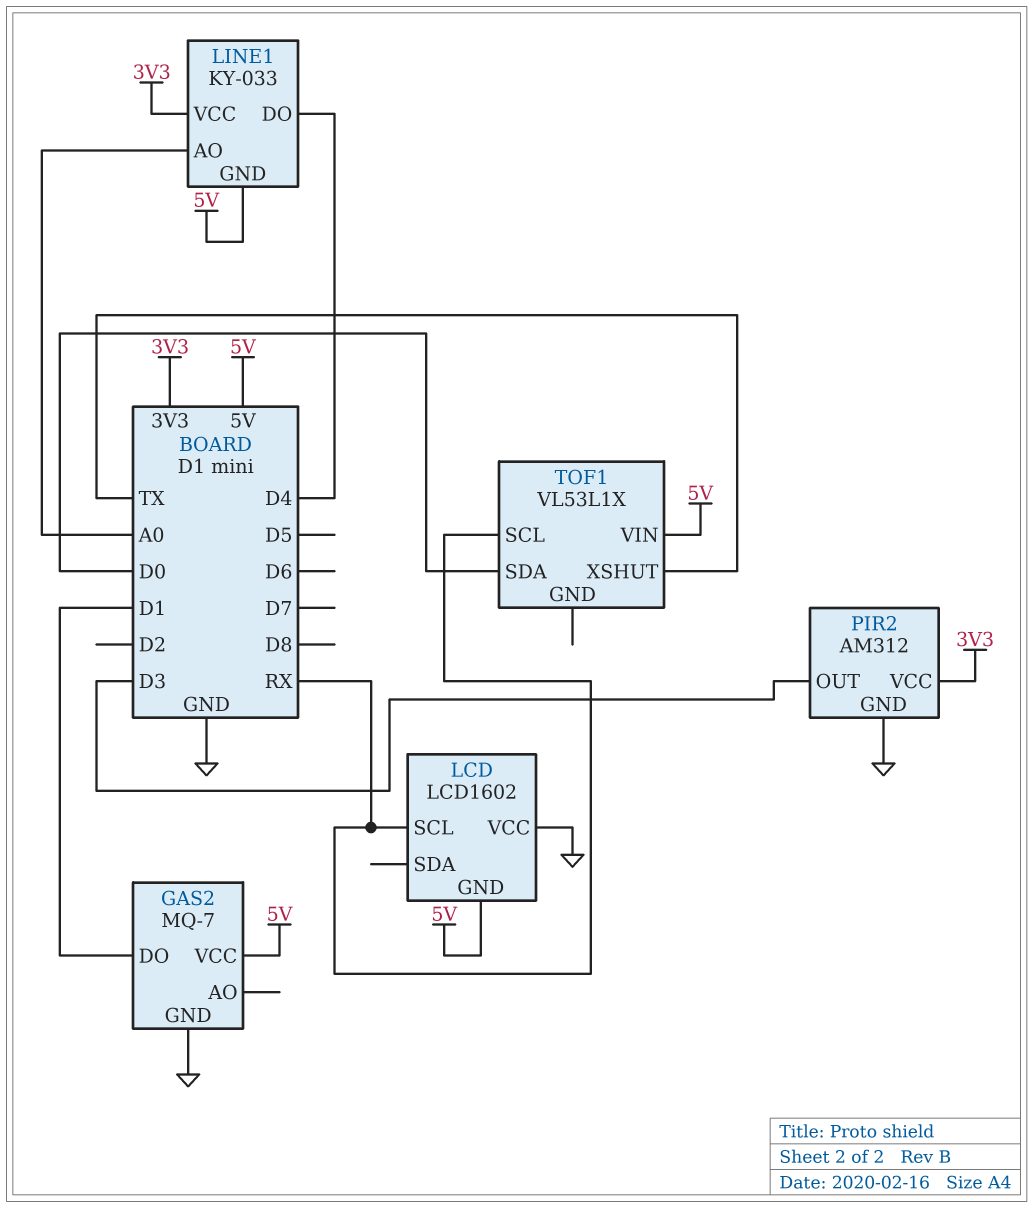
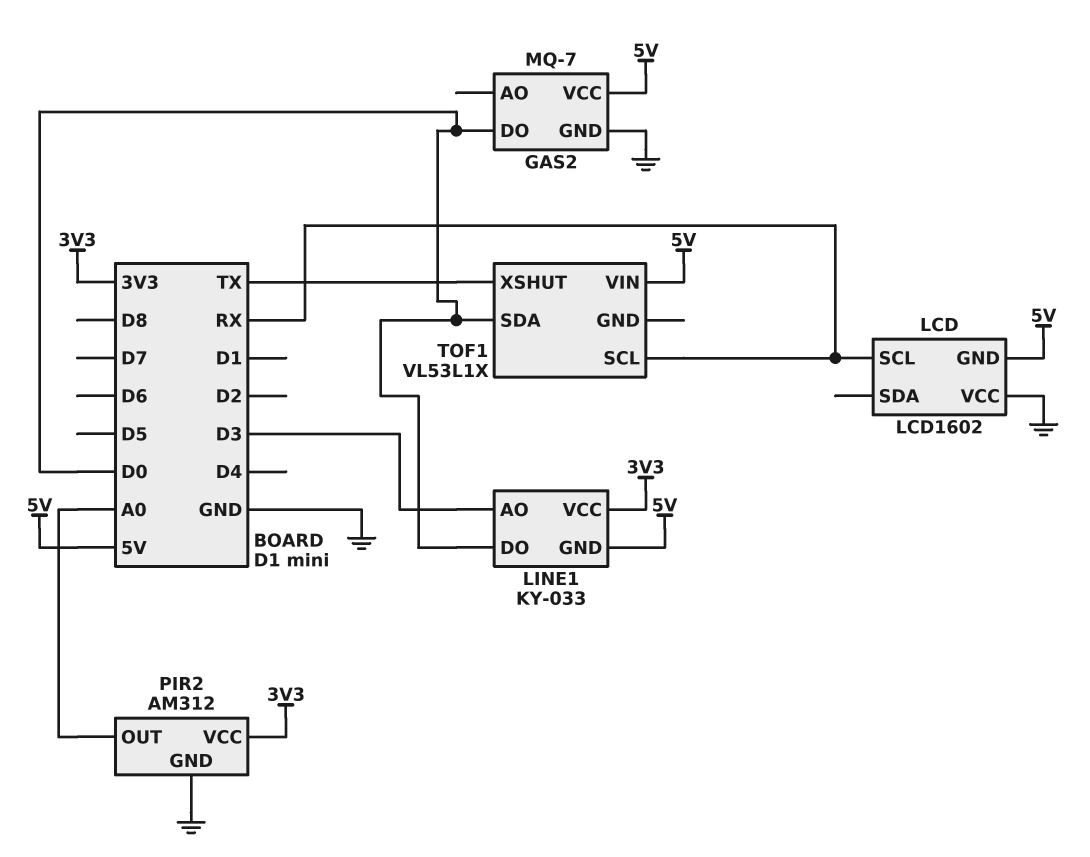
GAS2 pin DO: D1 -> D0
LINE1 pin AO: A0 -> D3
LINE1 pin DO: D4 -> D0
PIR2 pin OUT: D3 -> A0

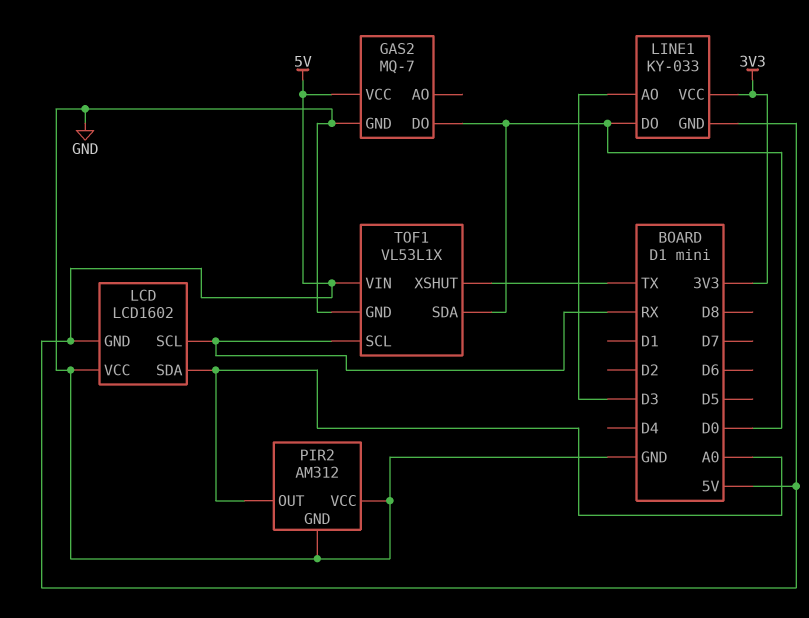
LCD pin SDA: none -> A0
PIR2 pin VCC: 3V3 -> GND
TOF1 pin GND: none -> GND

